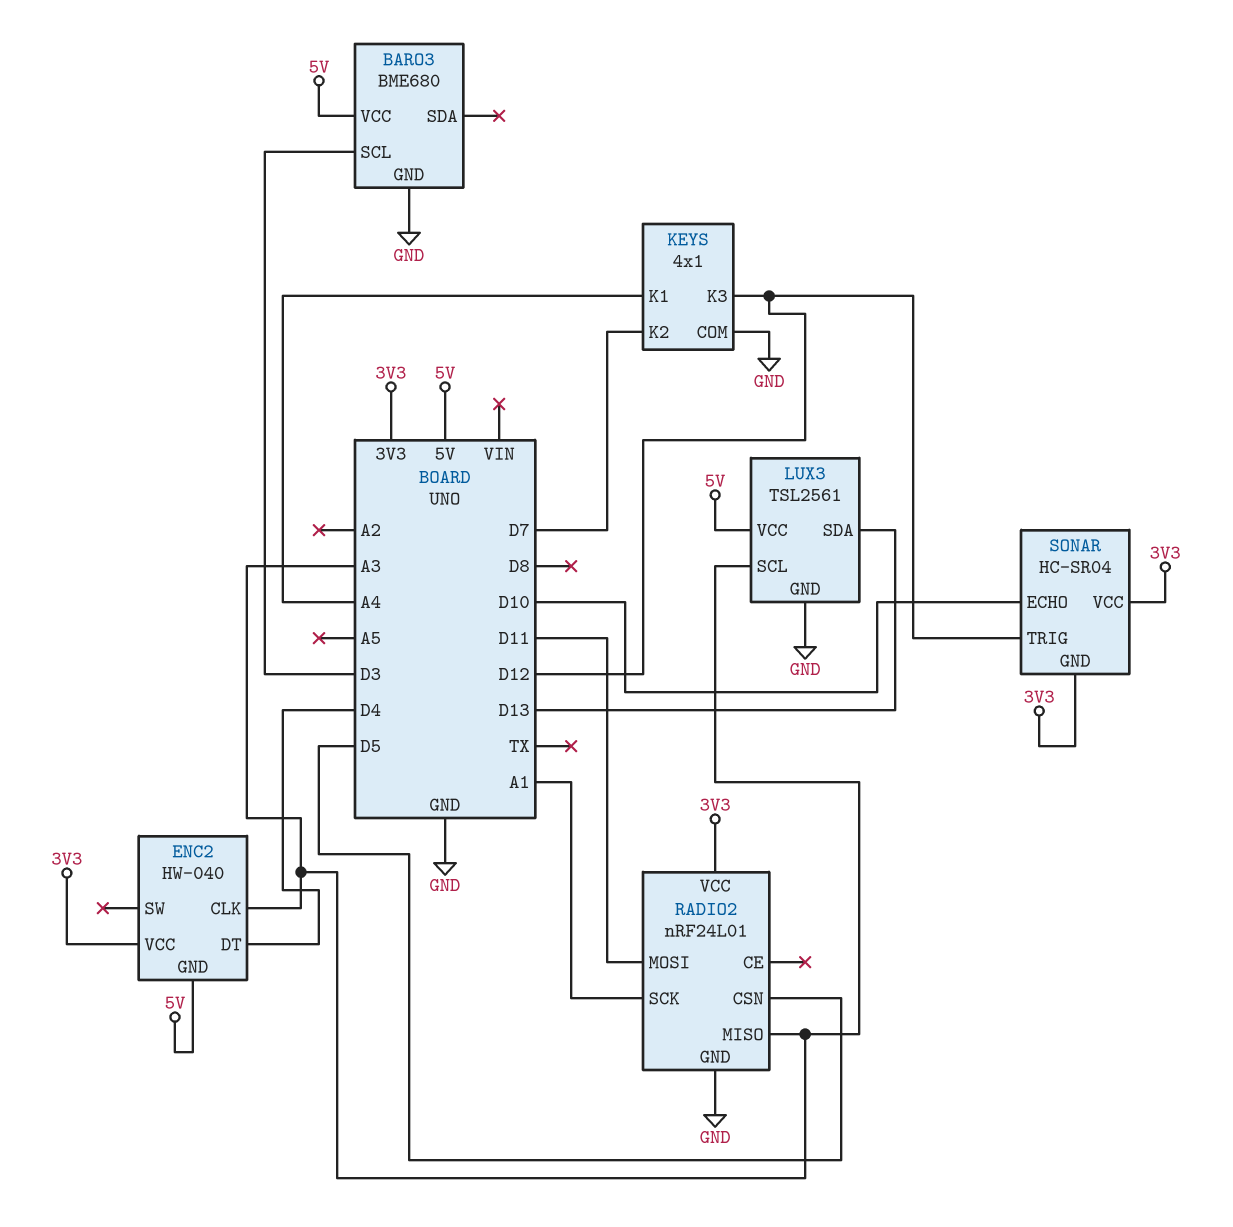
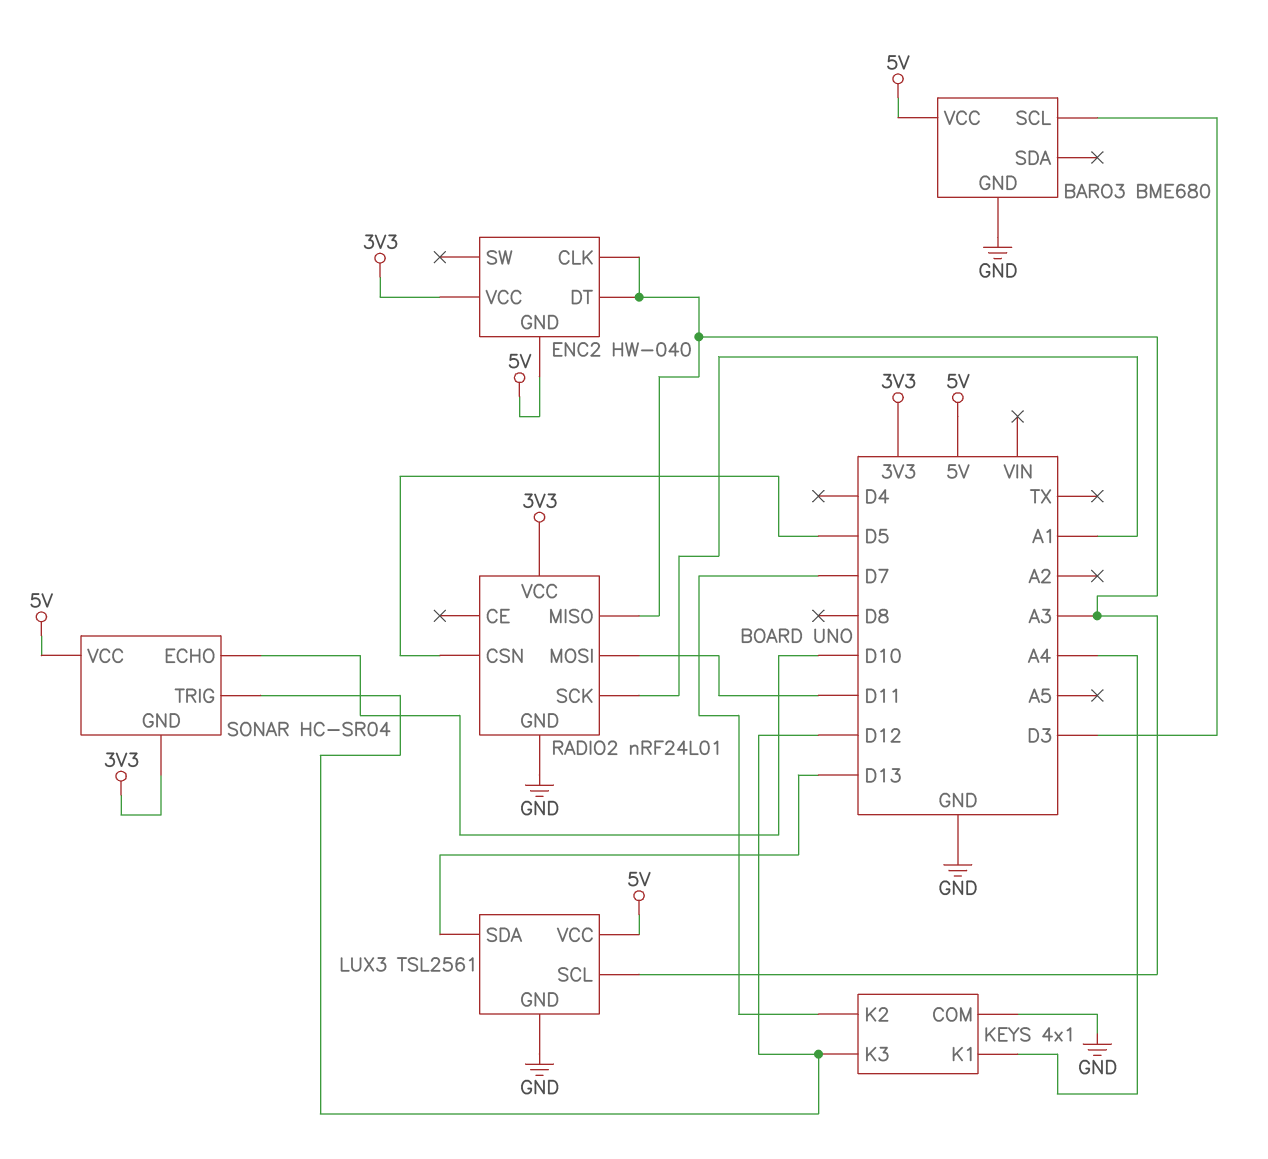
ENC2 pin DT: D4 -> A3
SONAR pin VCC: 3V3 -> 5V

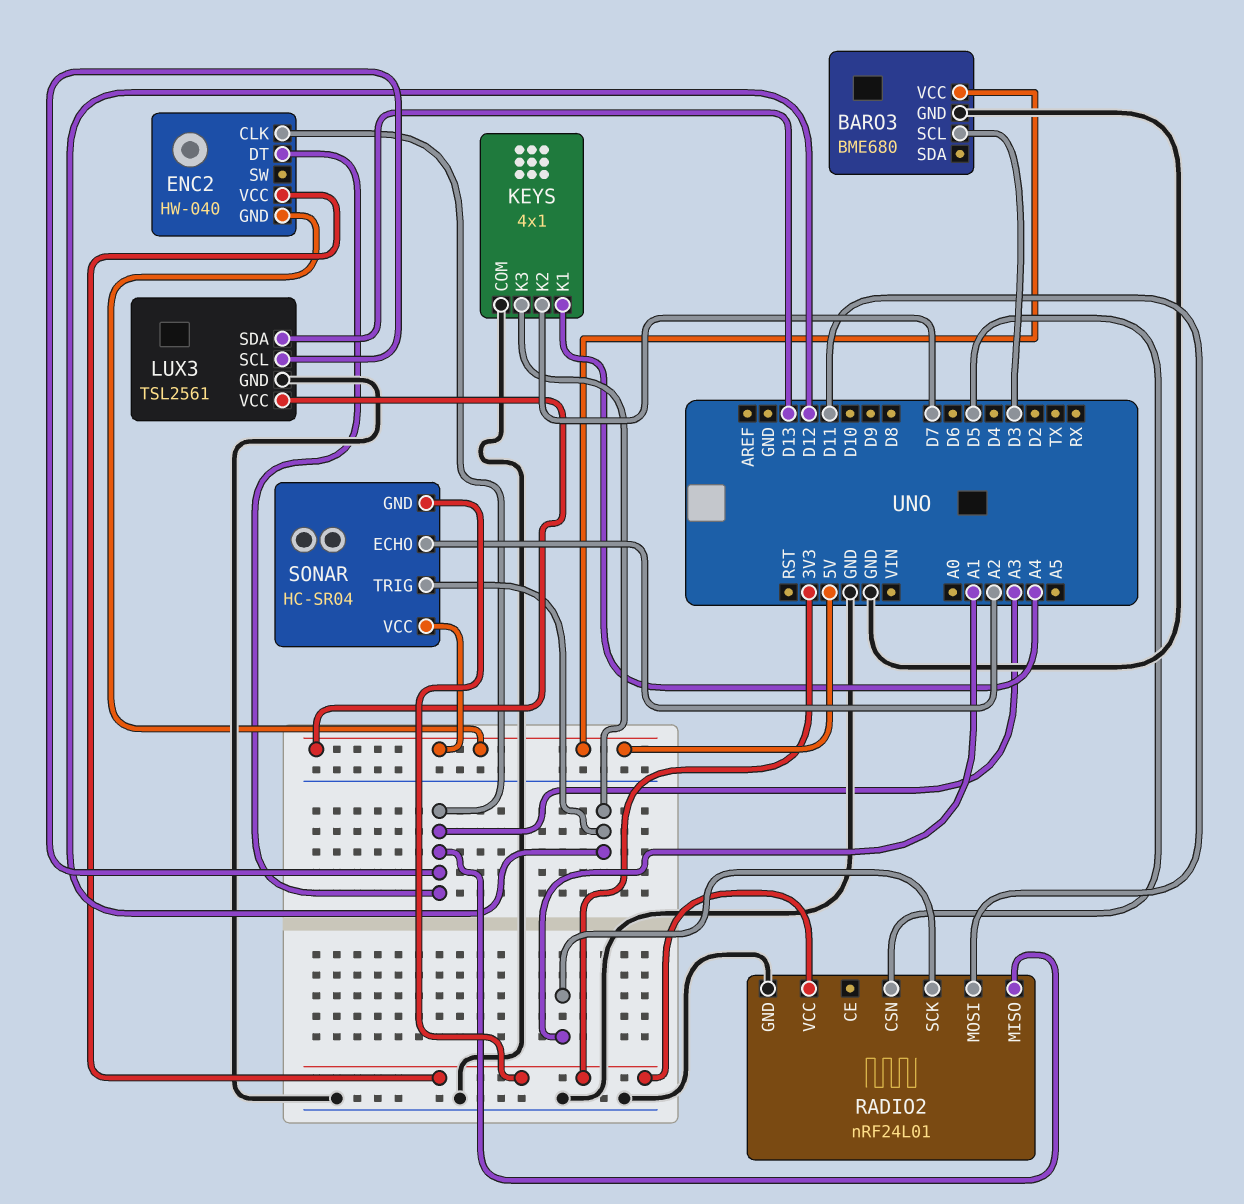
SONAR pin ECHO: D10 -> A2

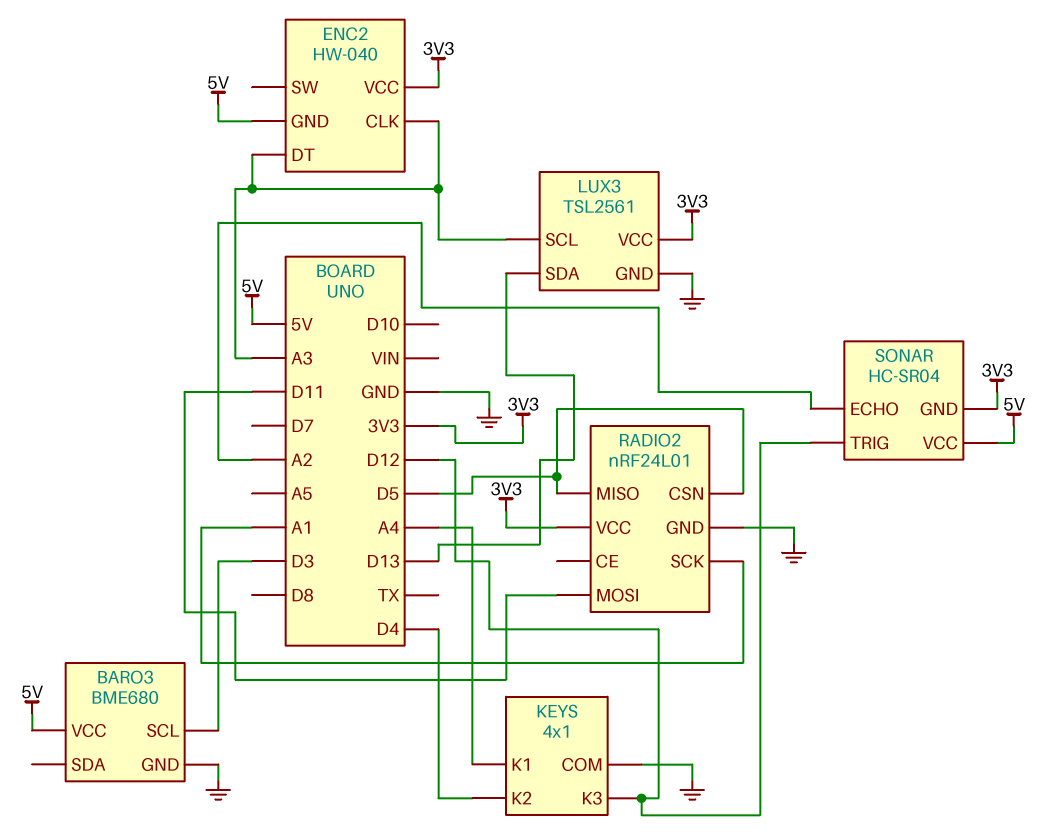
KEYS pin K2: D7 -> D4
LUX3 pin VCC: 5V -> 3V3
RADIO2 pin MISO: A3 -> D5

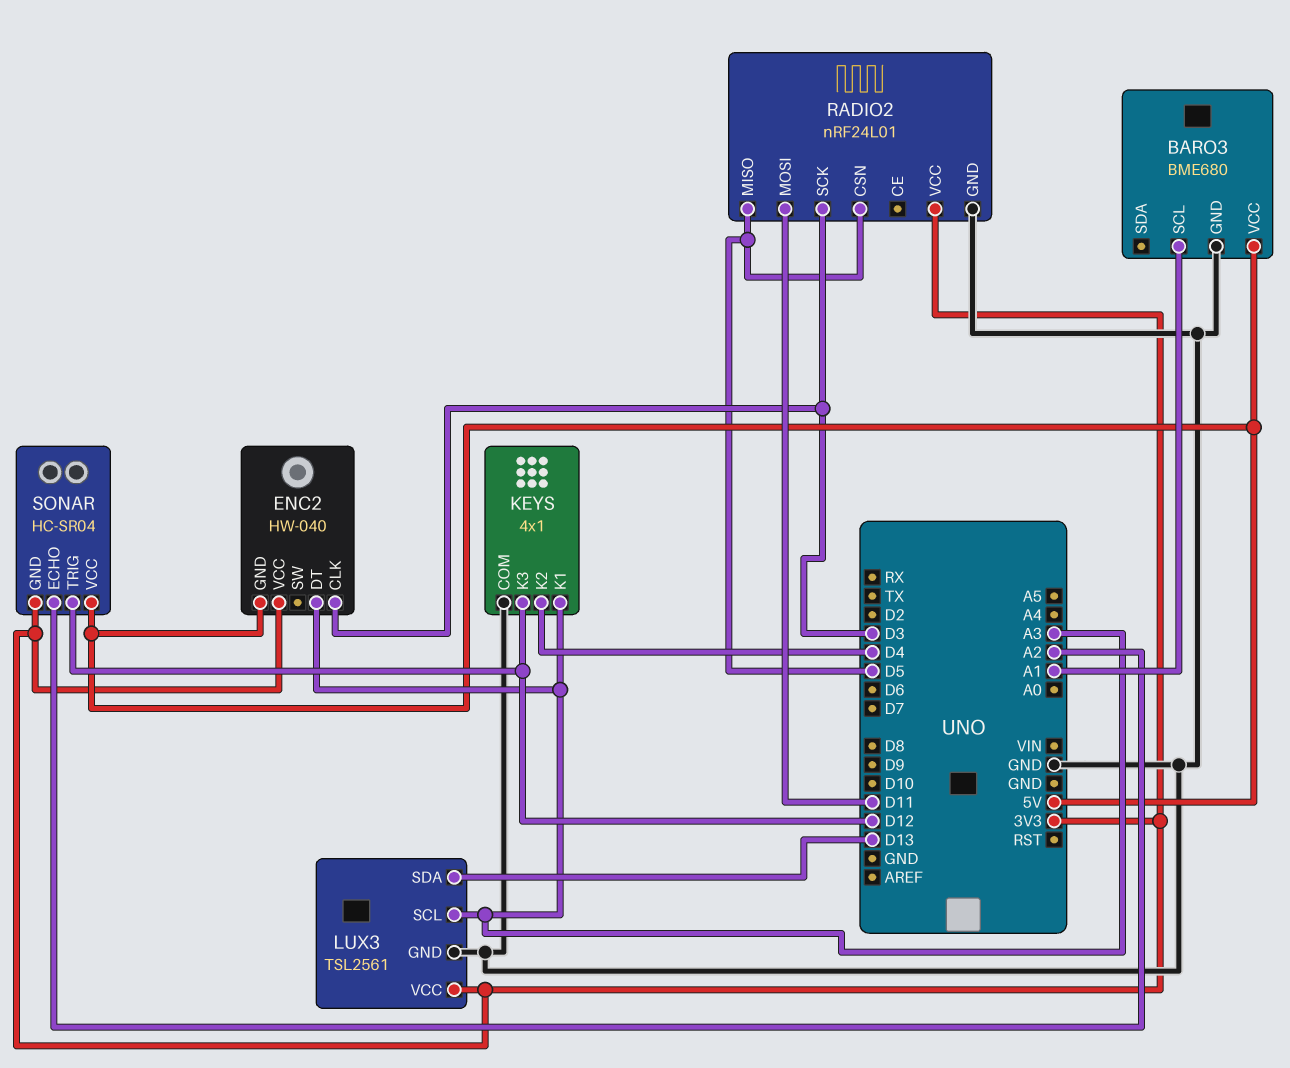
BARO3 pin SCL: D3 -> A1
ENC2 pin CLK: A3 -> D3
KEYS pin K1: A4 -> A3
RADIO2 pin SCK: A1 -> D3

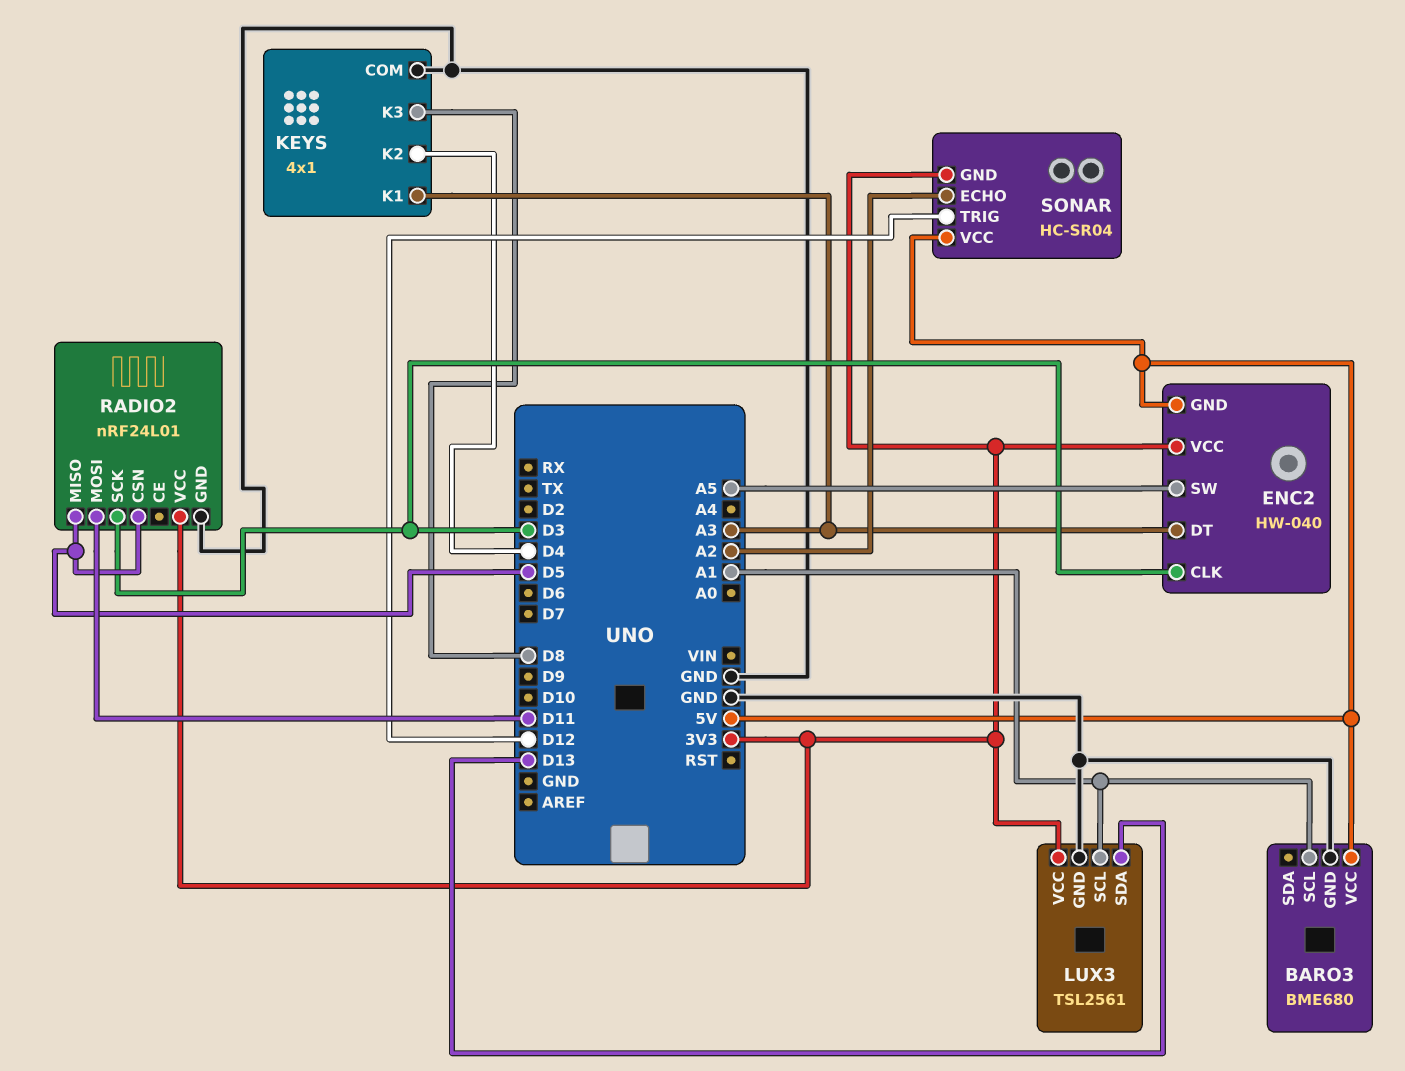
ENC2 pin SW: none -> A5
KEYS pin K3: D12 -> D8
LUX3 pin SCL: A3 -> A1

